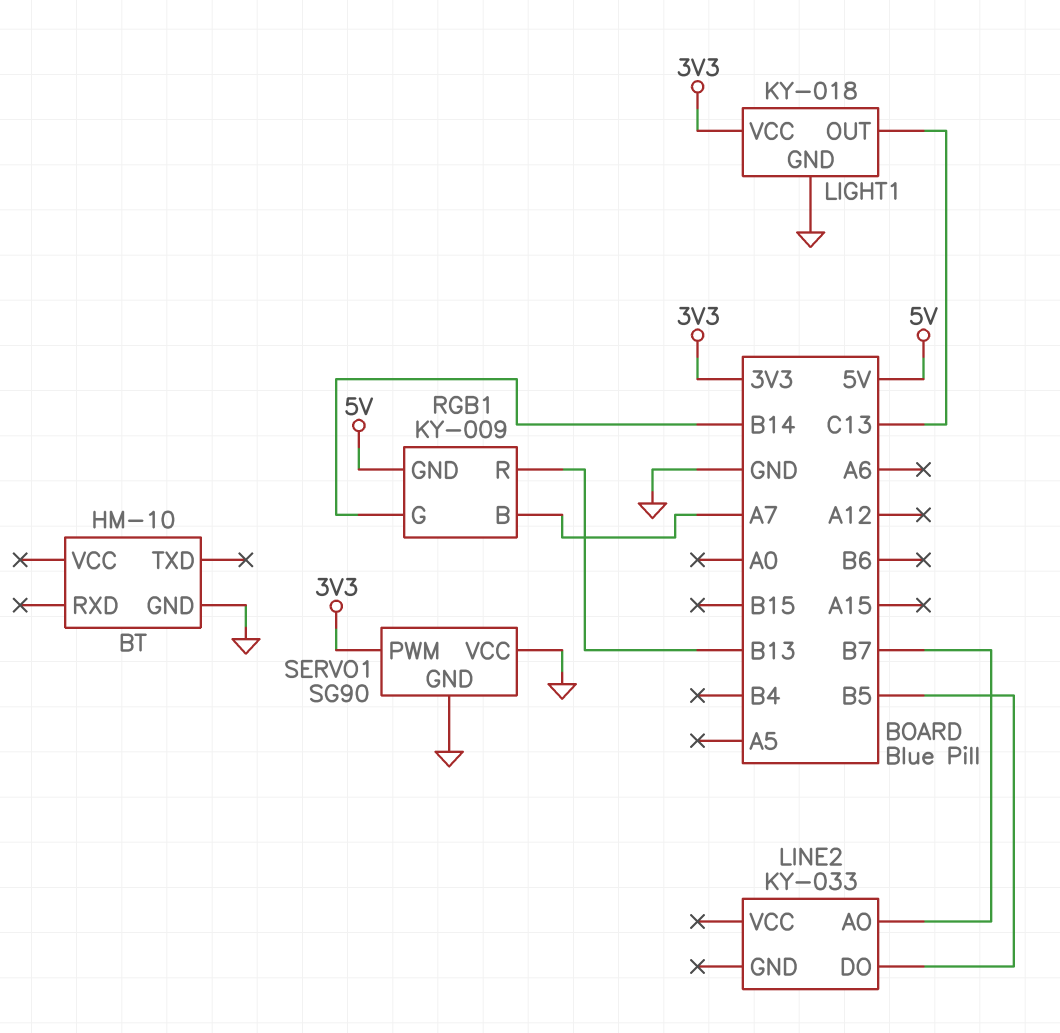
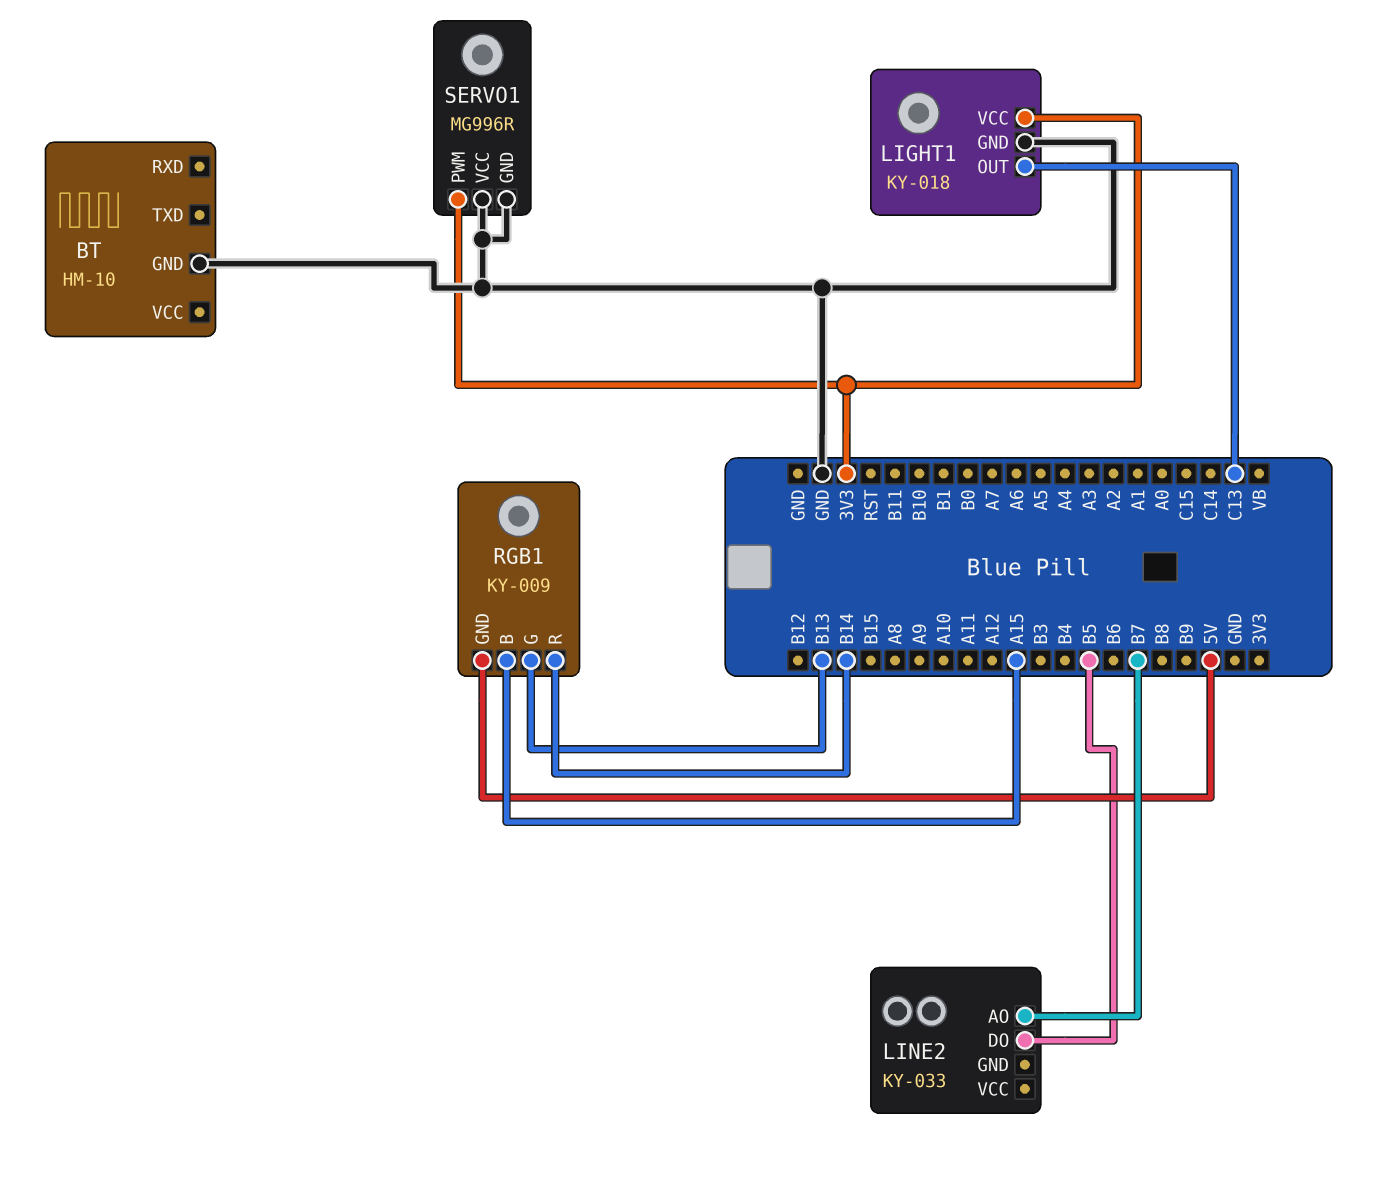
RGB1 pin B: A7 -> A15
RGB1 pin G: B14 -> B13
RGB1 pin R: B13 -> B14
SERVO1: SG90 -> MG996R

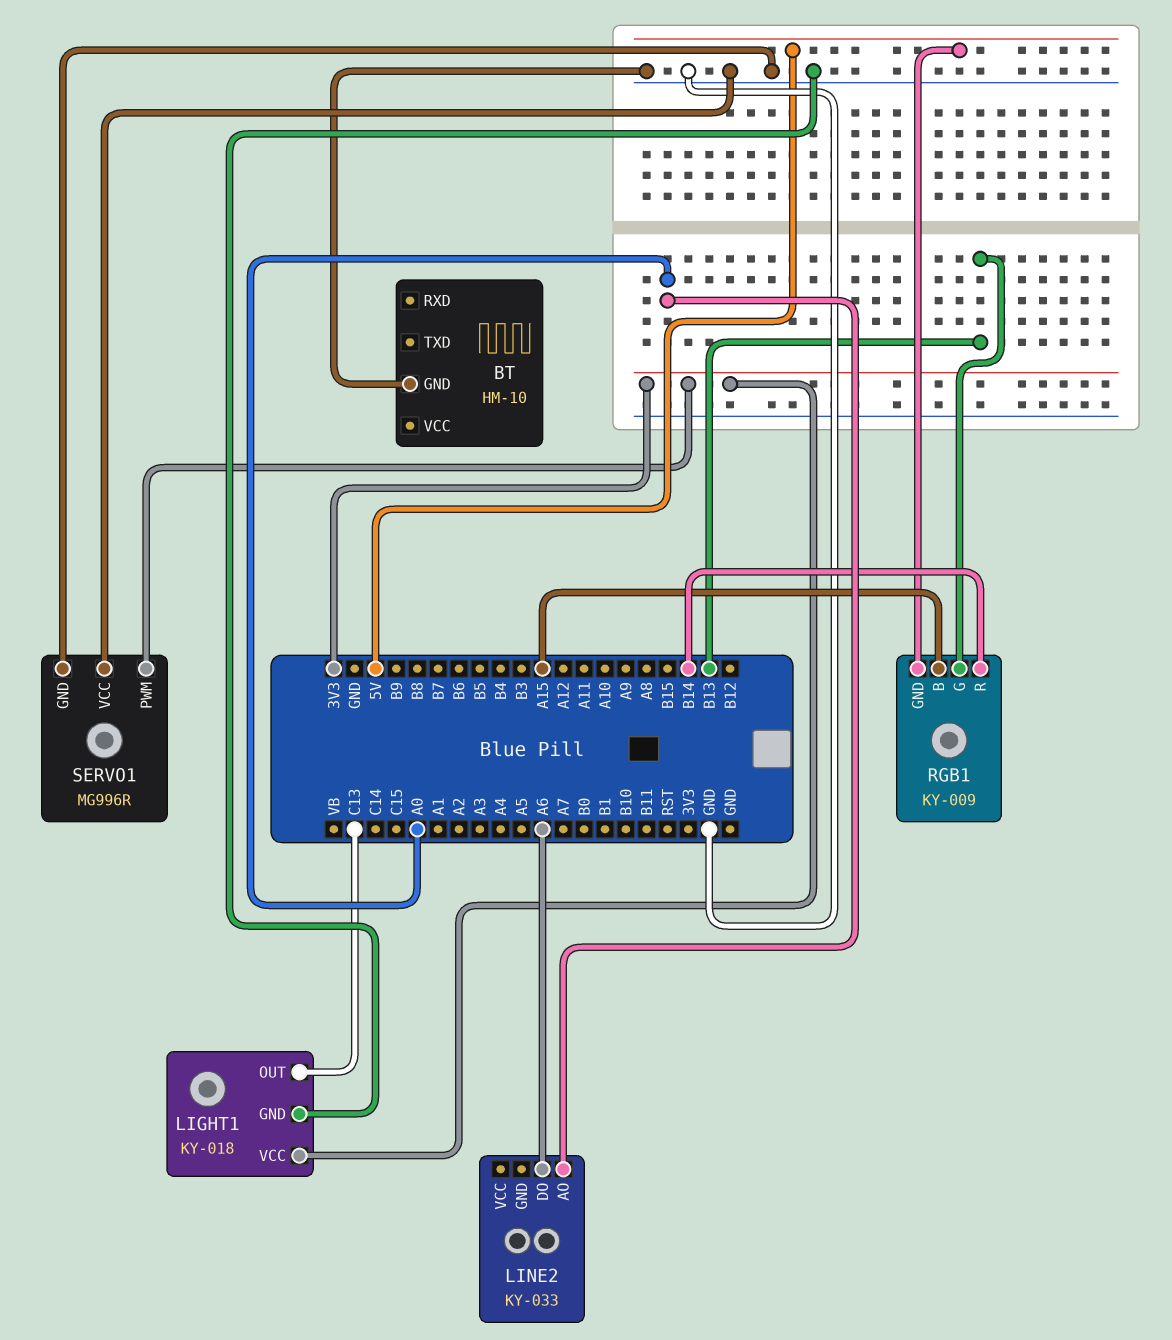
LINE2 pin AO: B7 -> A0
LINE2 pin DO: B5 -> A6

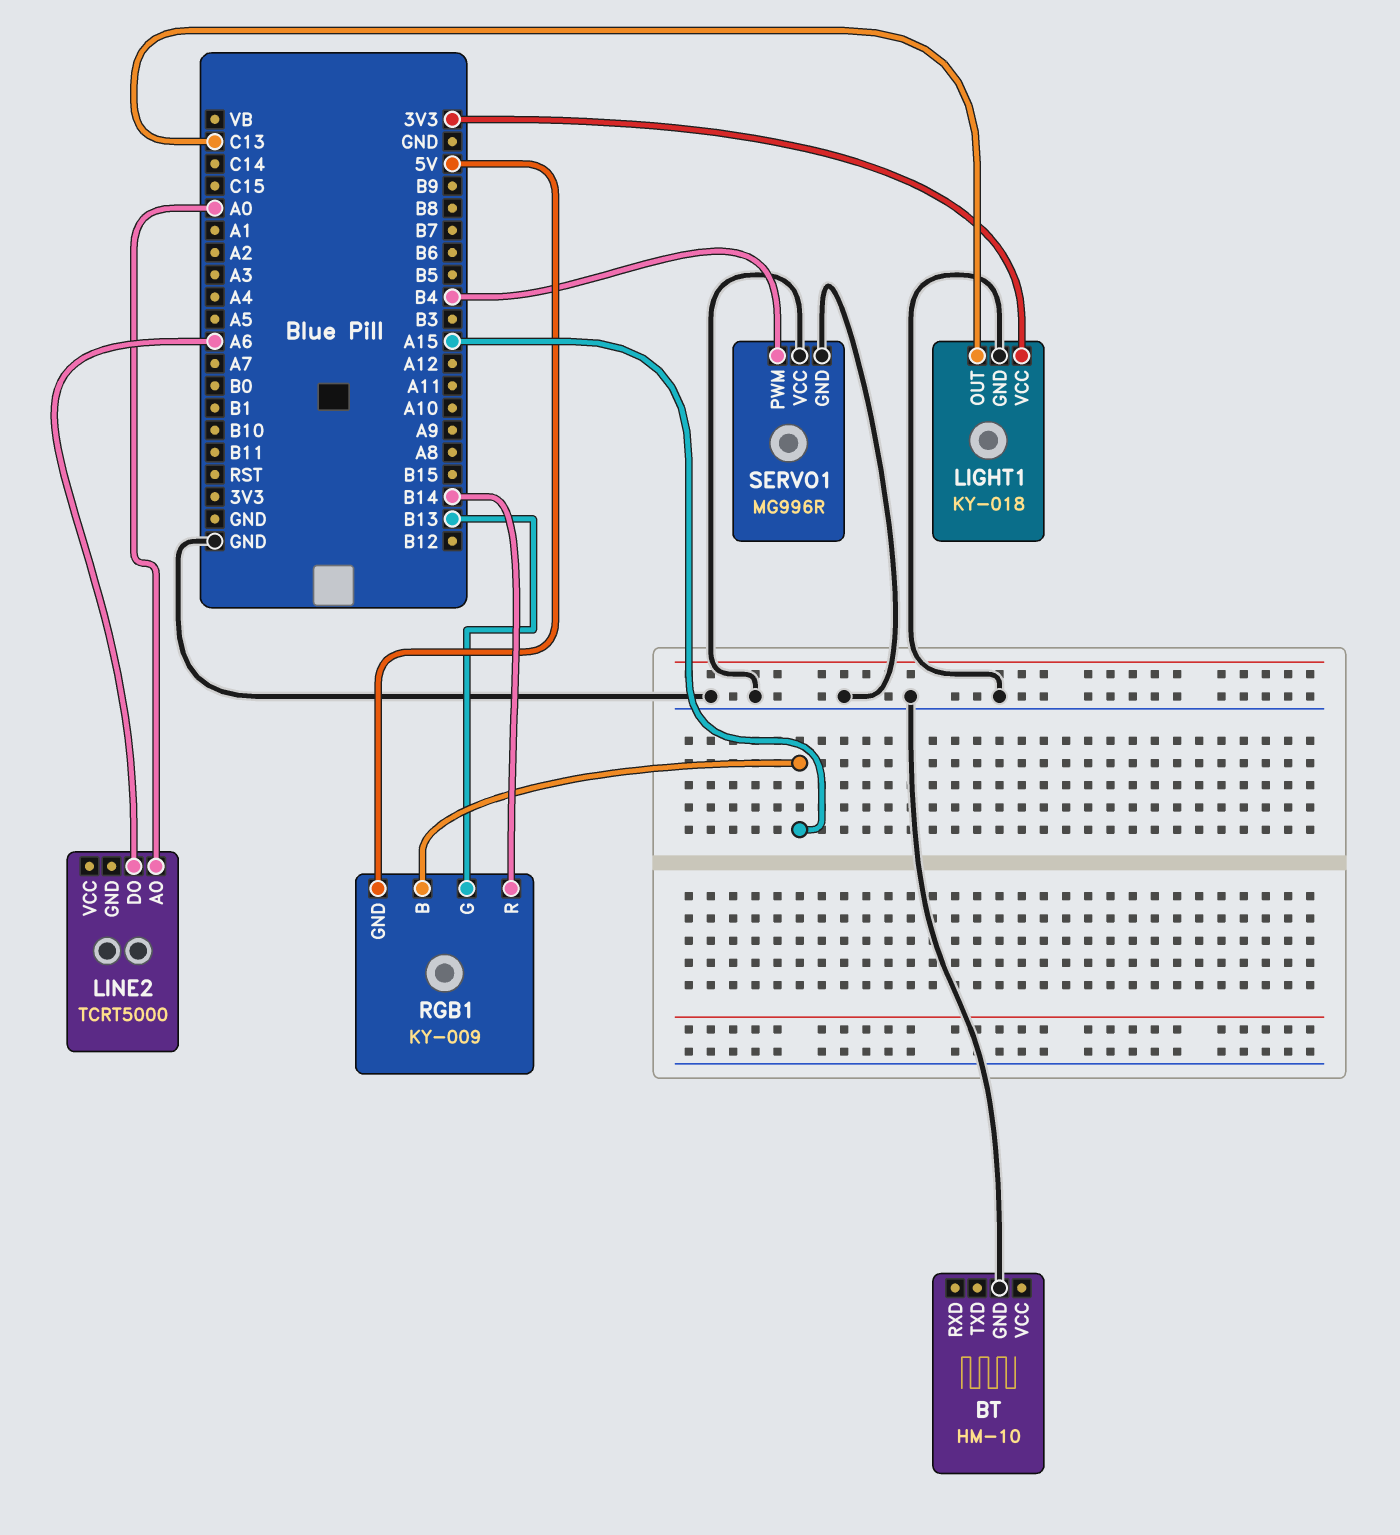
LINE2: KY-033 -> TCRT5000
SERVO1 pin PWM: 3V3 -> B4

